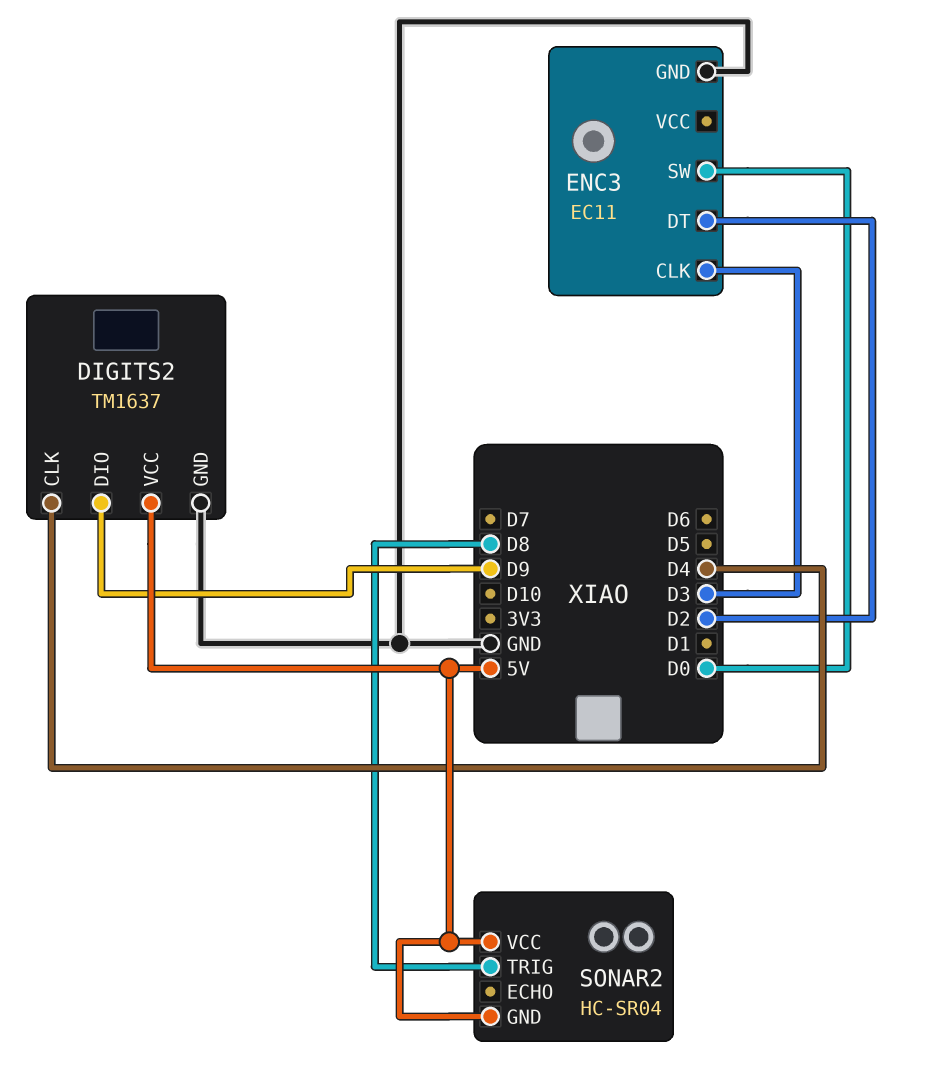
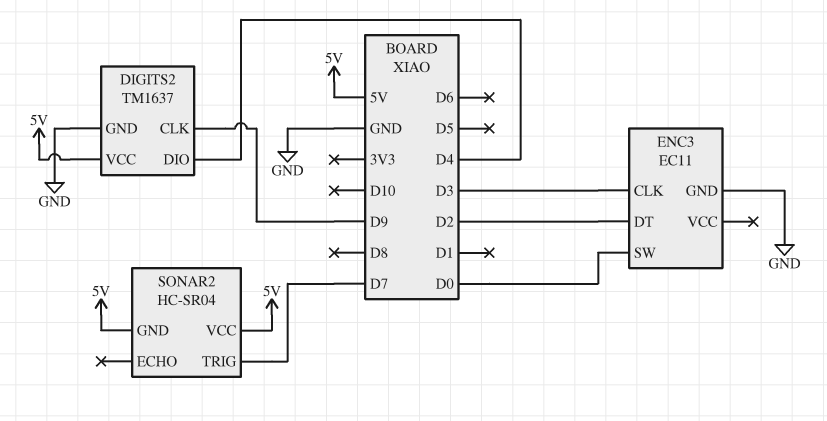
DIGITS2 pin CLK: D4 -> D9
DIGITS2 pin DIO: D9 -> D4
SONAR2 pin TRIG: D8 -> D7

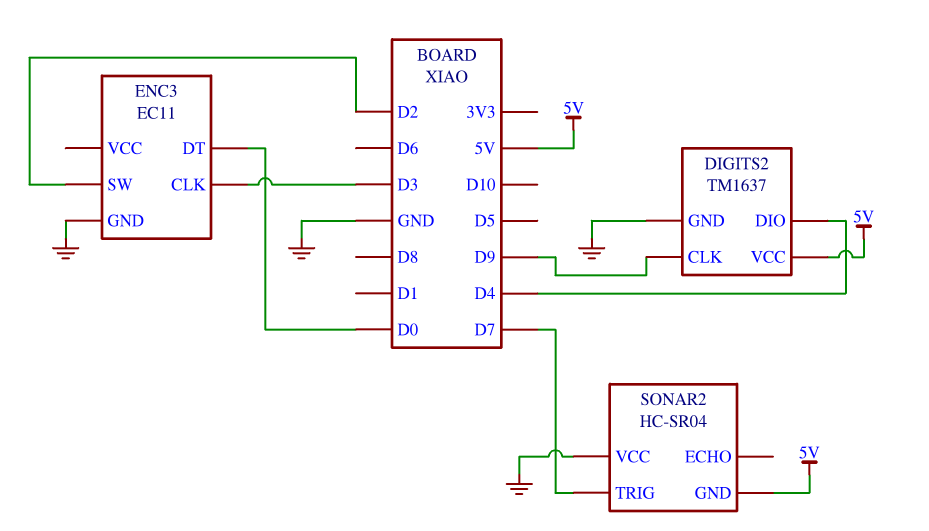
ENC3 pin DT: D2 -> D0
ENC3 pin SW: D0 -> D2
SONAR2 pin VCC: 5V -> GND

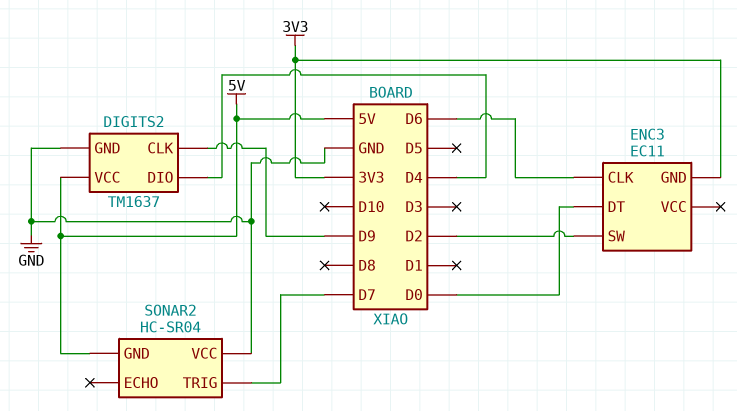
ENC3 pin CLK: D3 -> D6
ENC3 pin GND: GND -> 3V3

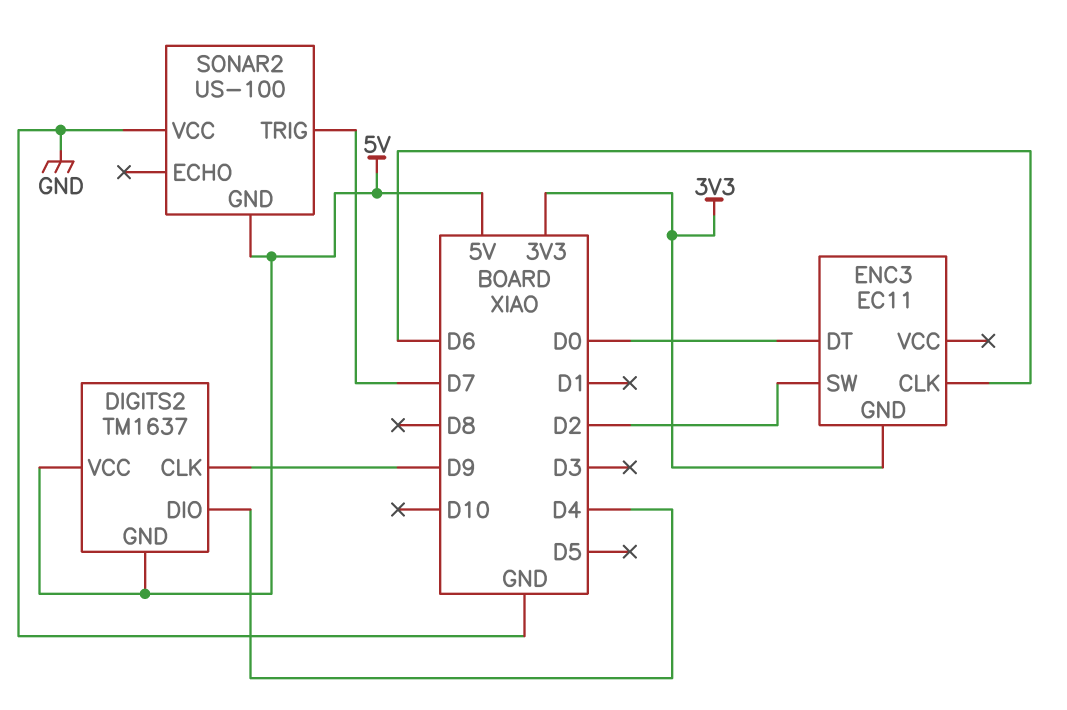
DIGITS2 pin GND: GND -> 5V
SONAR2: HC-SR04 -> US-100

